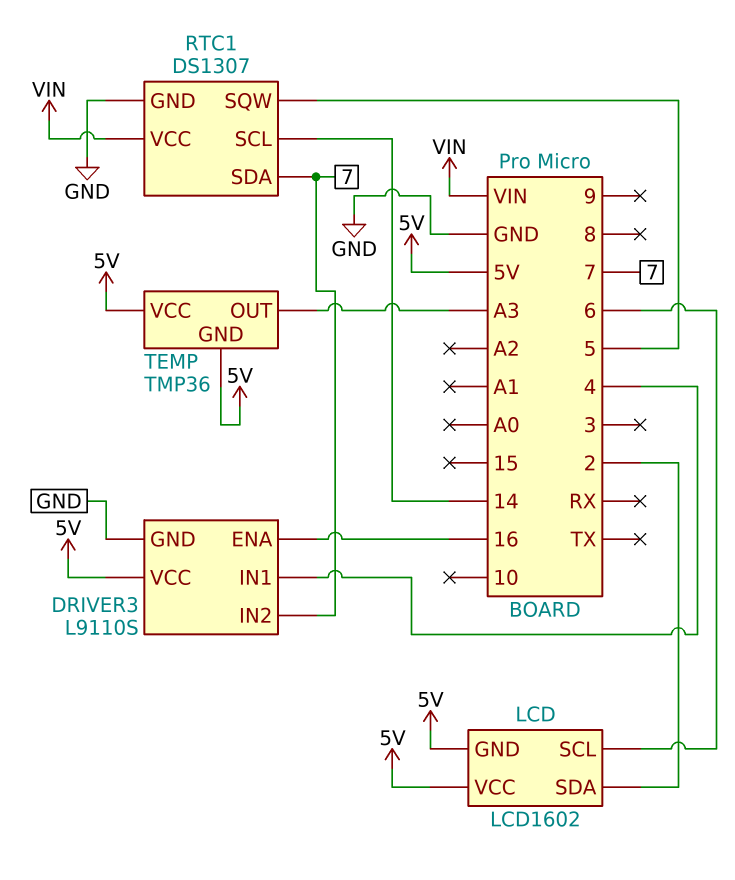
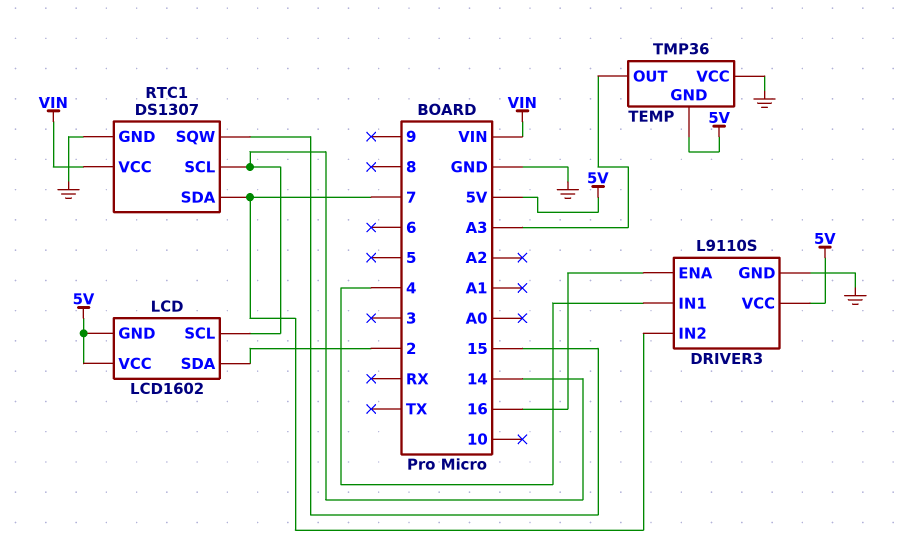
LCD pin SCL: 6 -> 14
RTC1 pin SQW: 5 -> 15
TEMP pin VCC: 5V -> GND

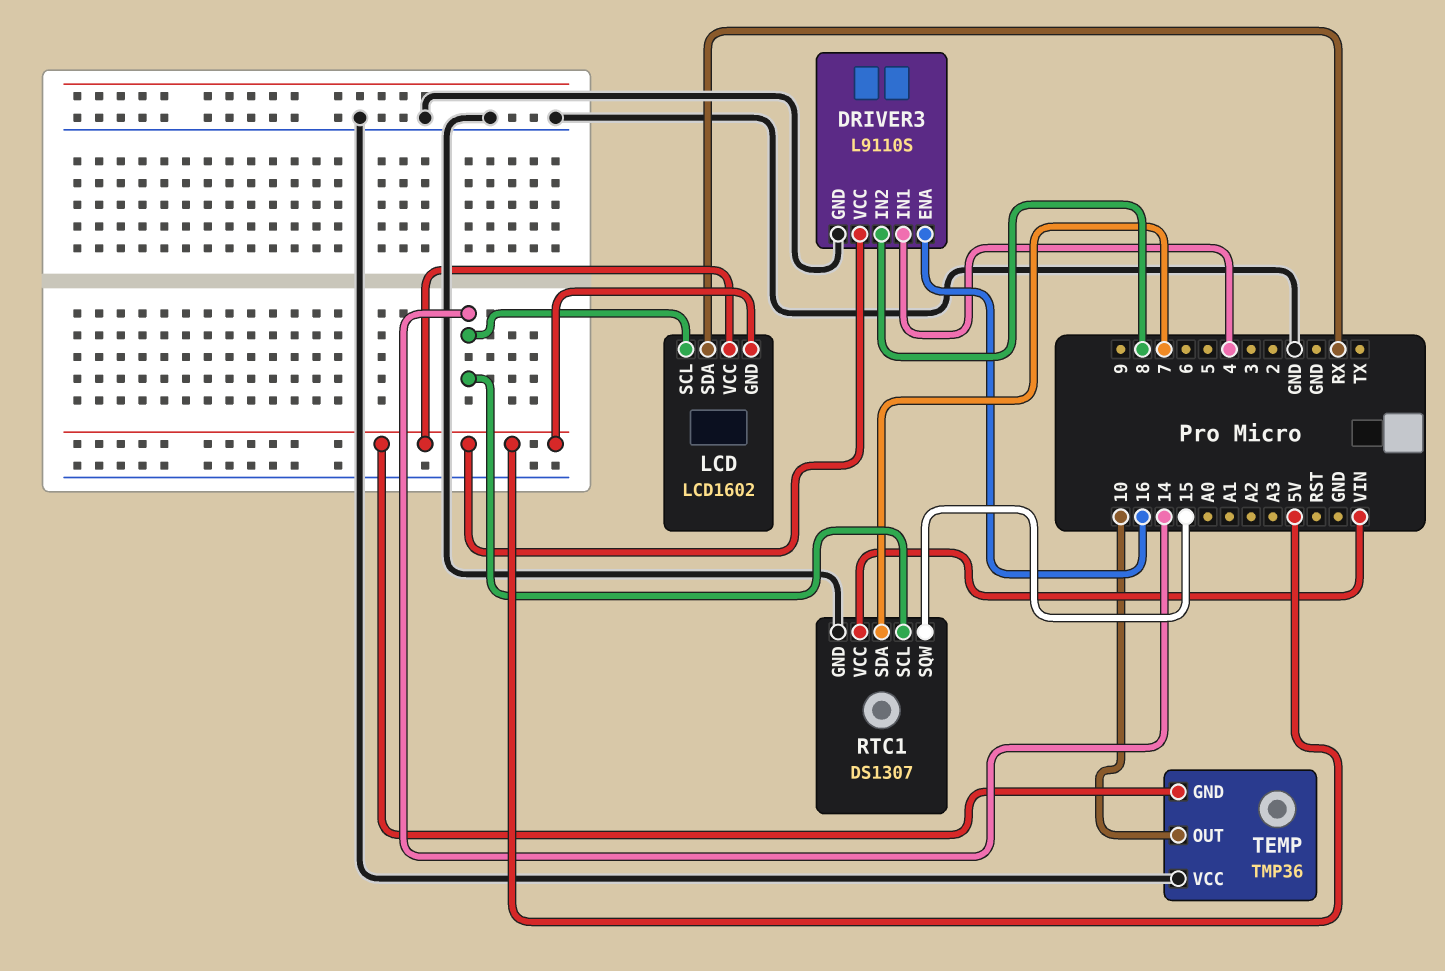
DRIVER3 pin IN2: 7 -> 8
LCD pin SDA: 2 -> RX
TEMP pin OUT: A3 -> 10

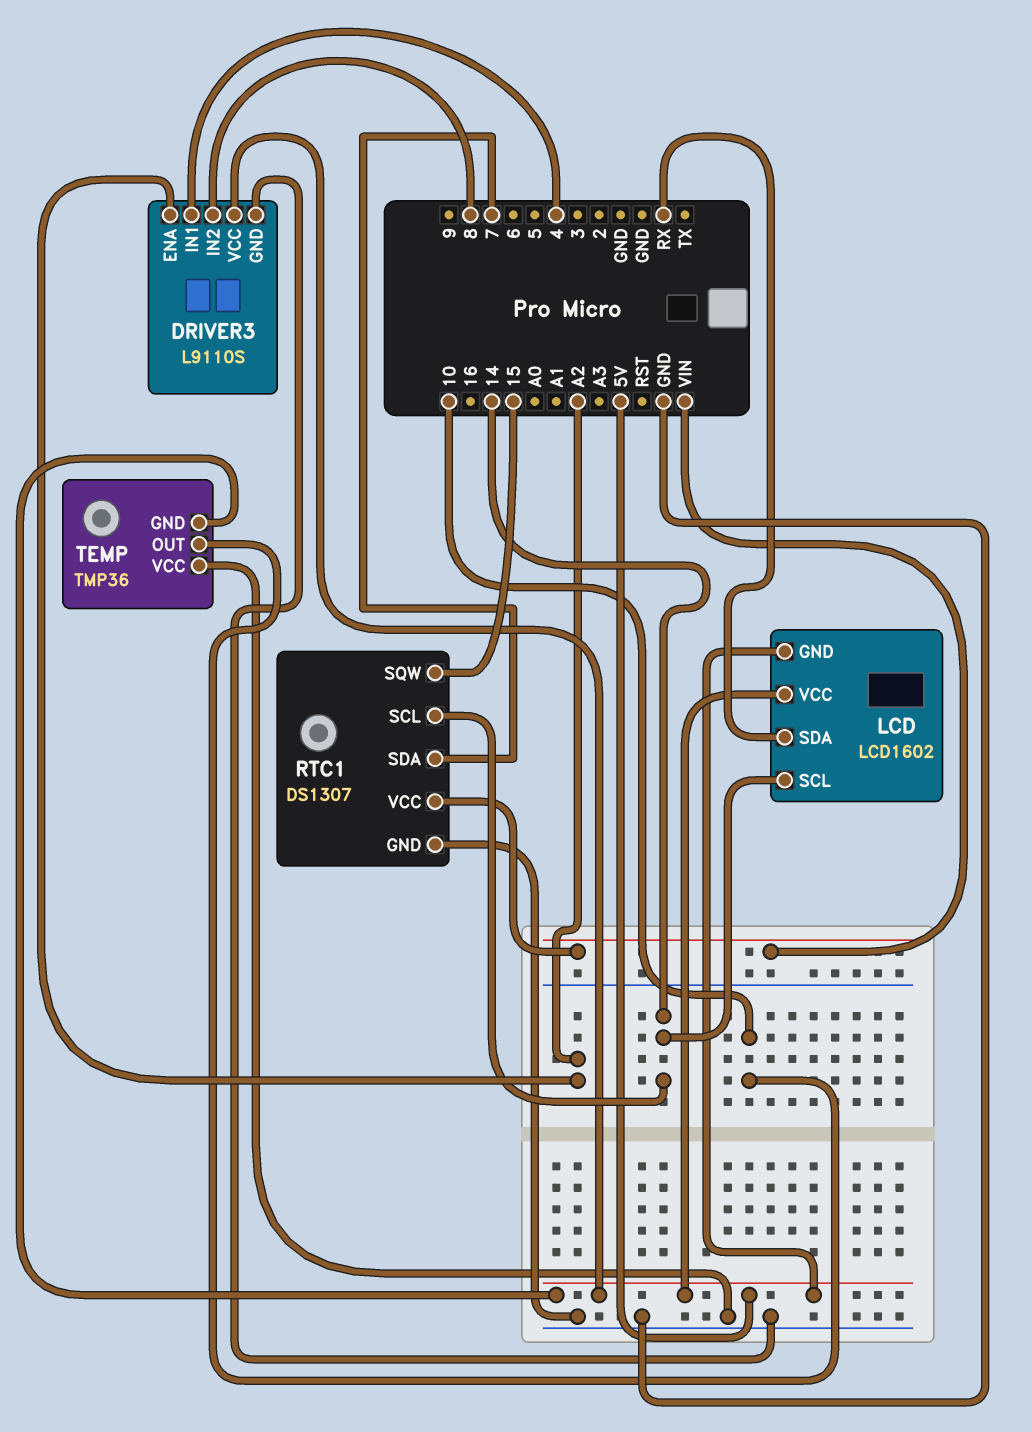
DRIVER3 pin ENA: 16 -> A2

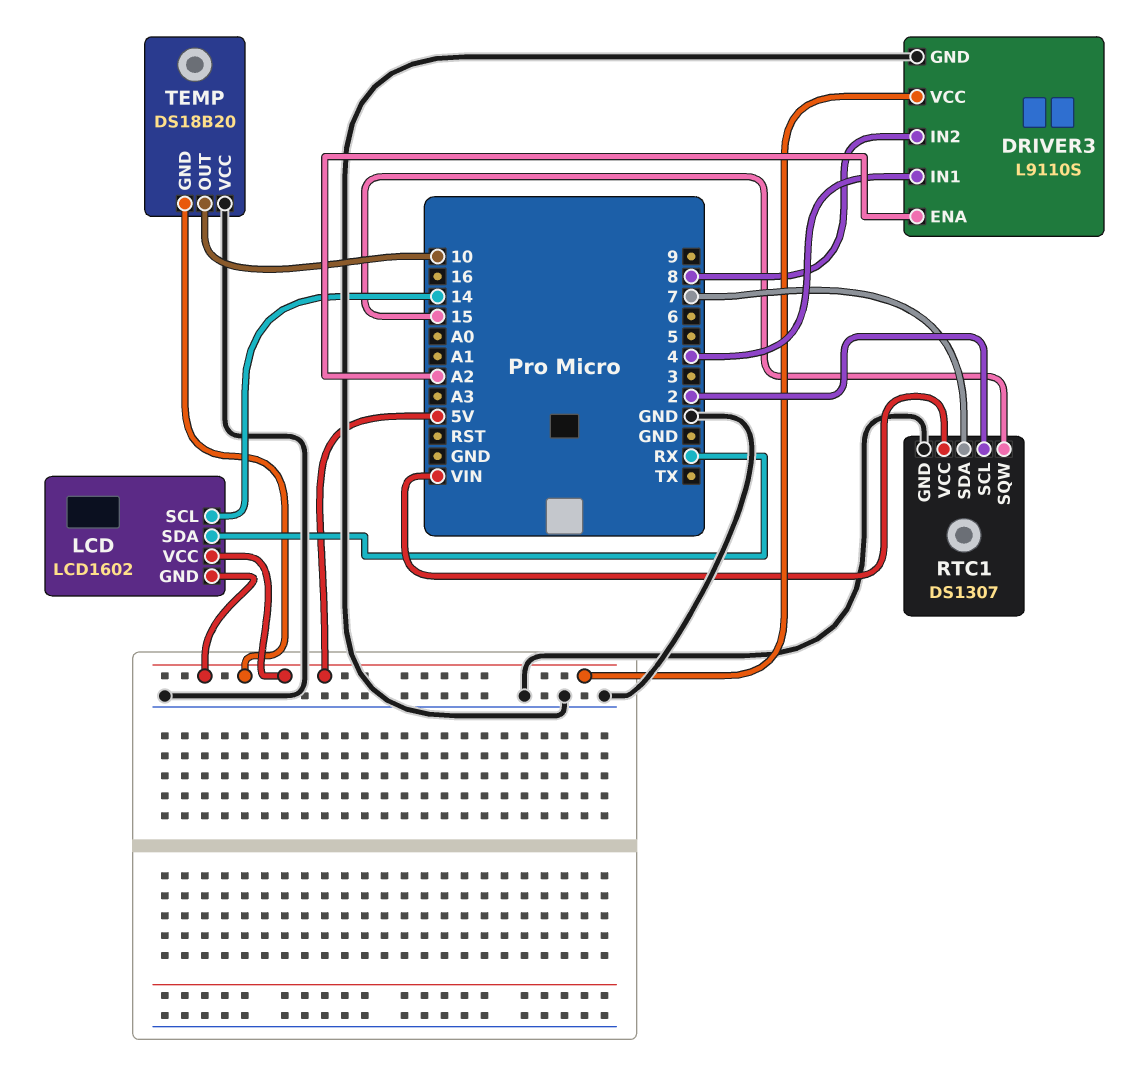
RTC1 pin SCL: 14 -> 2
TEMP: TMP36 -> DS18B20

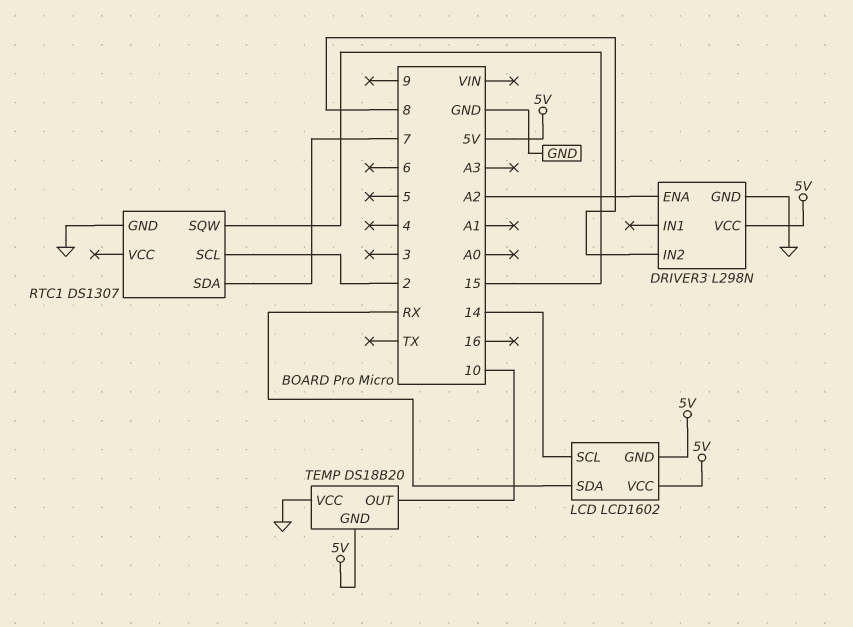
DRIVER3: L9110S -> L298N
DRIVER3 pin IN1: 4 -> none
RTC1 pin VCC: VIN -> none

